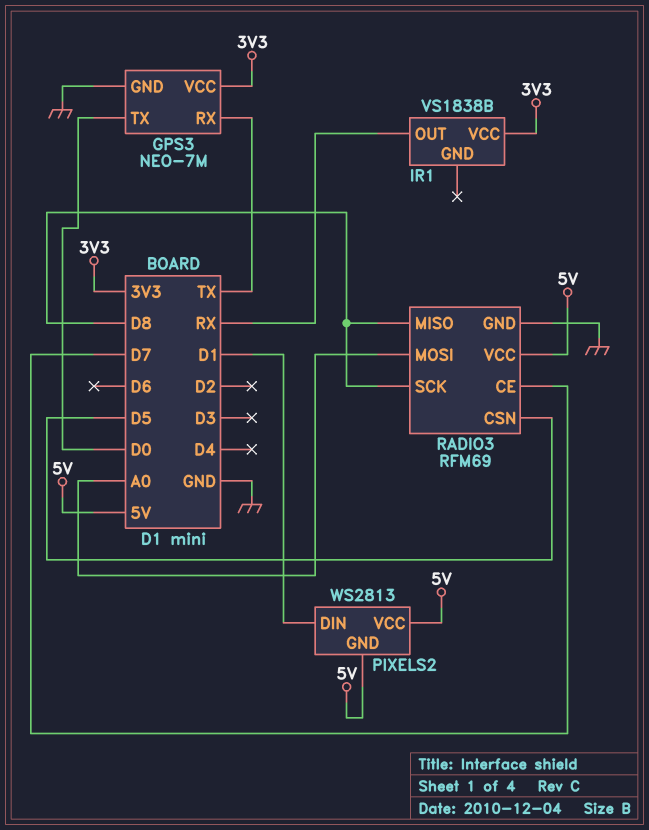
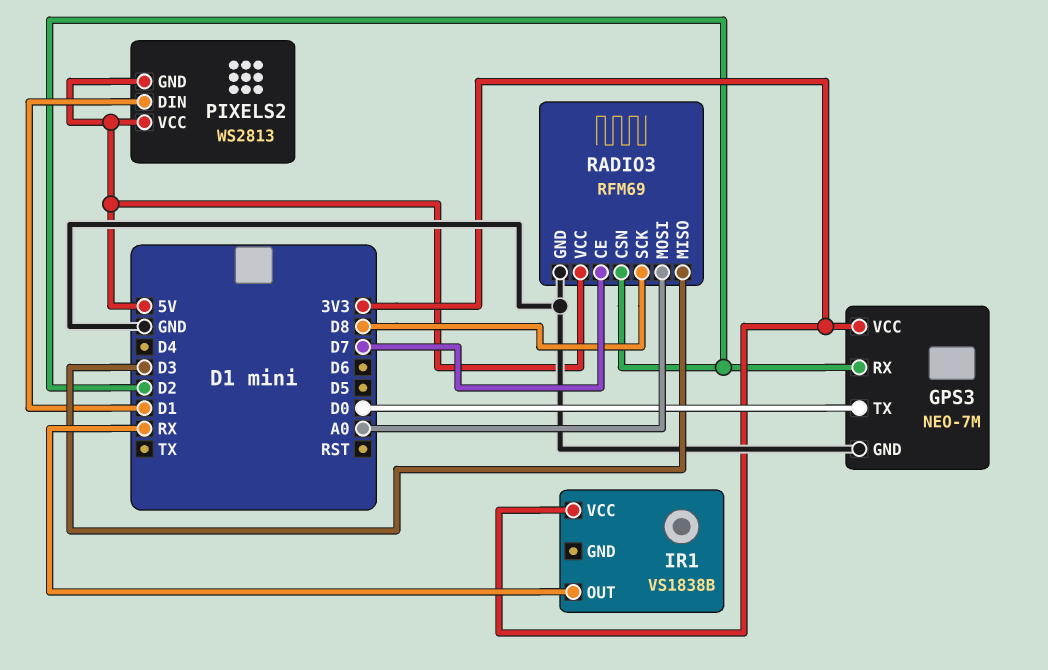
GPS3 pin RX: TX -> D2
RADIO3 pin CSN: D5 -> D2
RADIO3 pin MISO: D8 -> D3

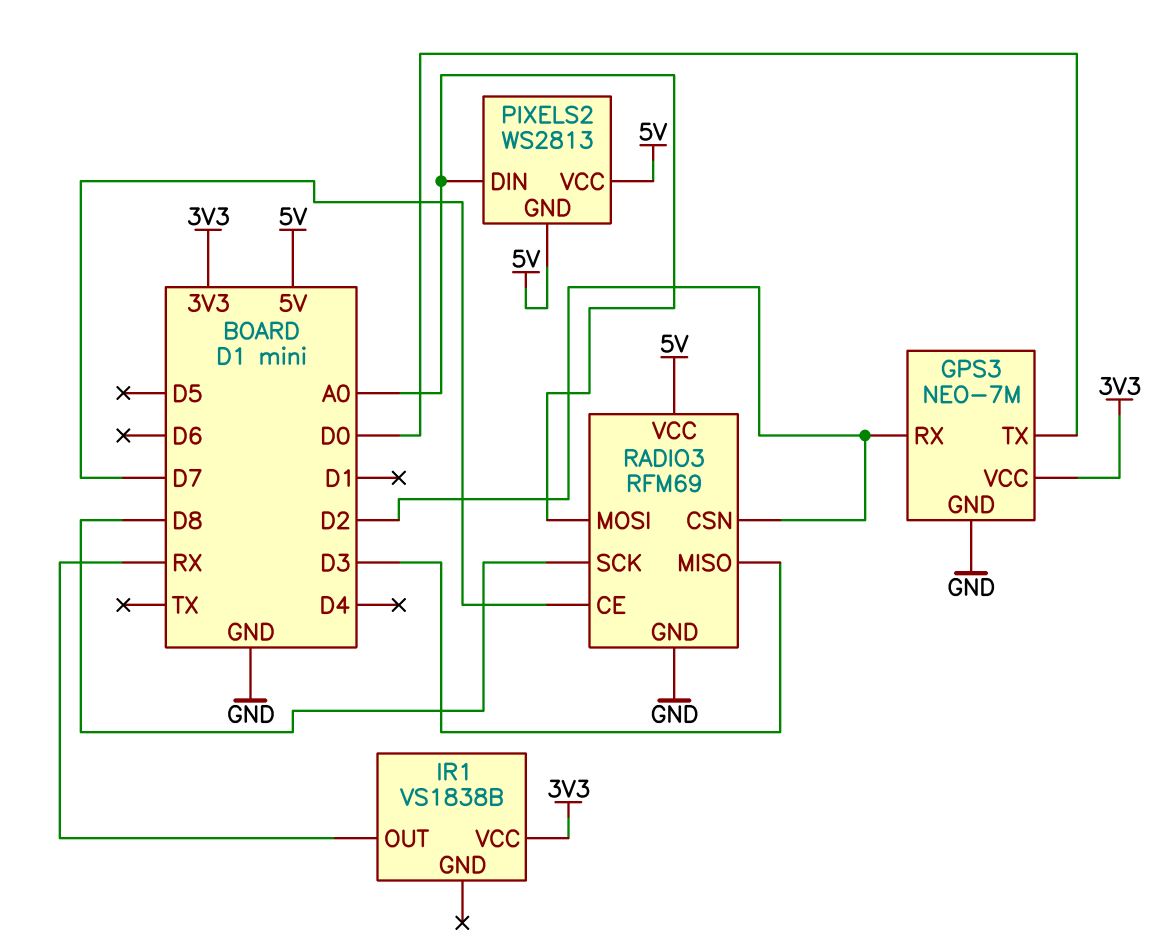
PIXELS2 pin DIN: D1 -> A0

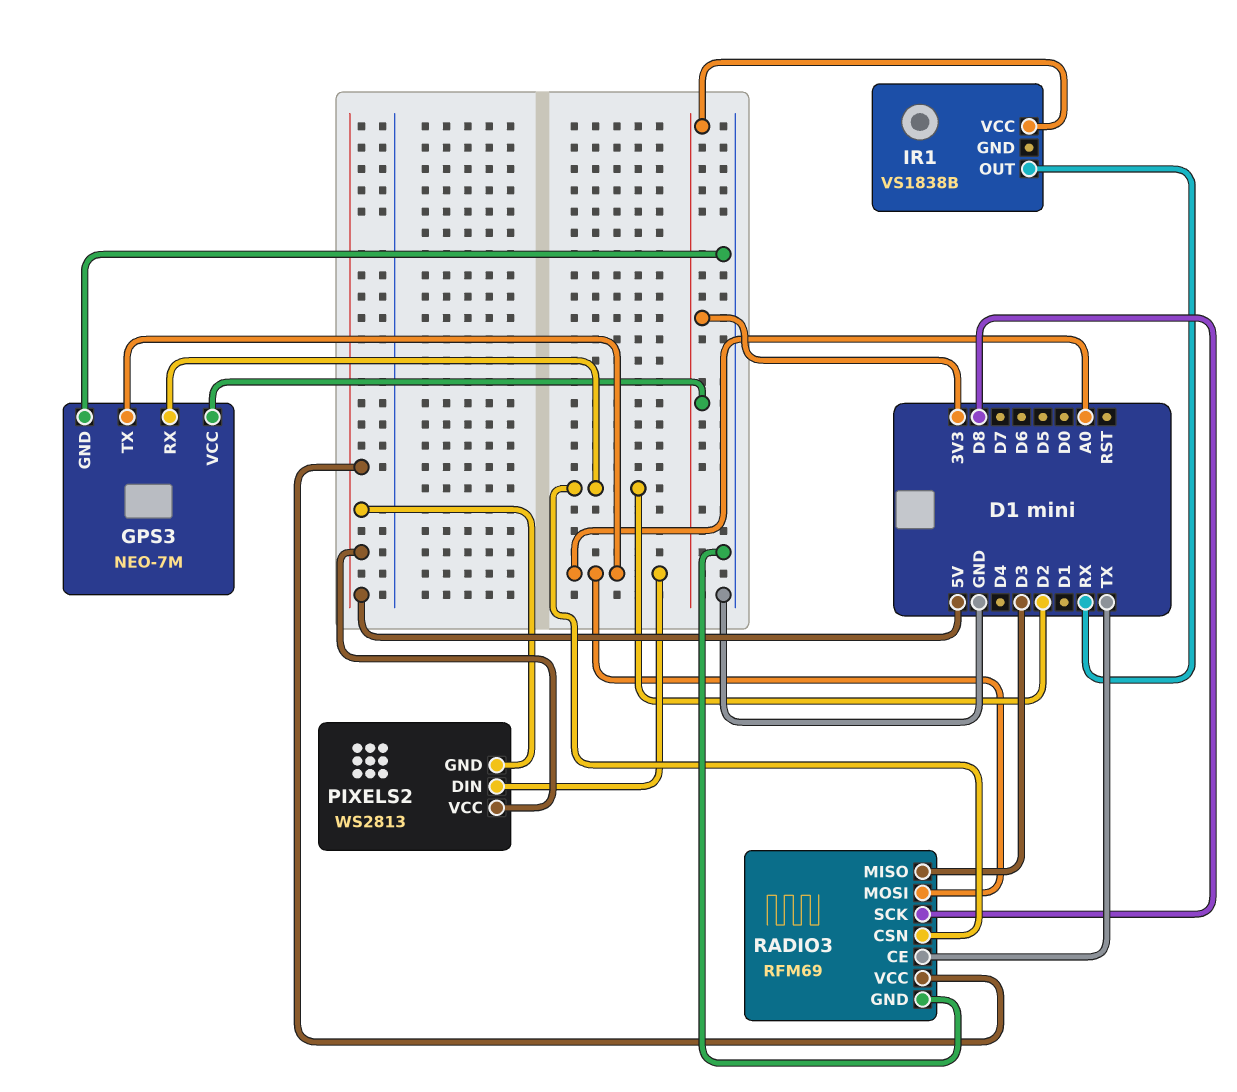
GPS3 pin TX: D0 -> A0
RADIO3 pin CE: D7 -> TX

